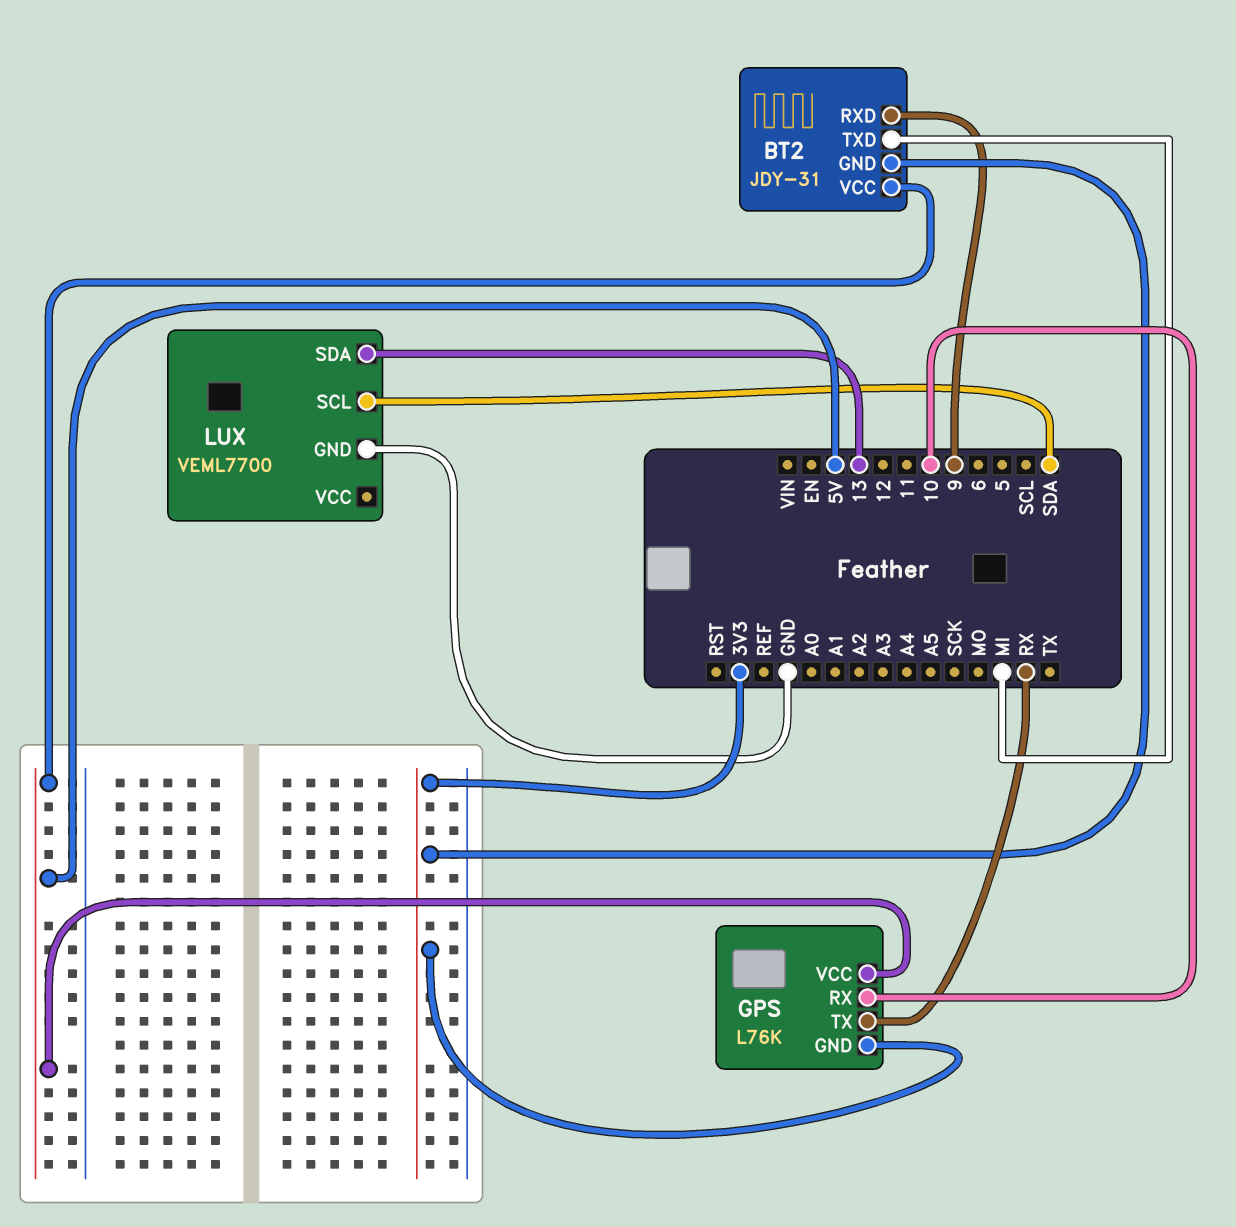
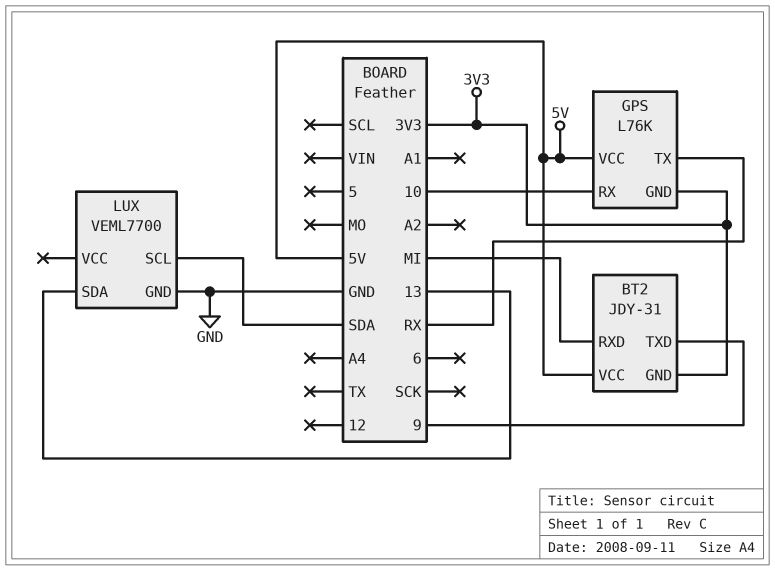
BT2 pin RXD: 9 -> MI
BT2 pin TXD: MI -> 9

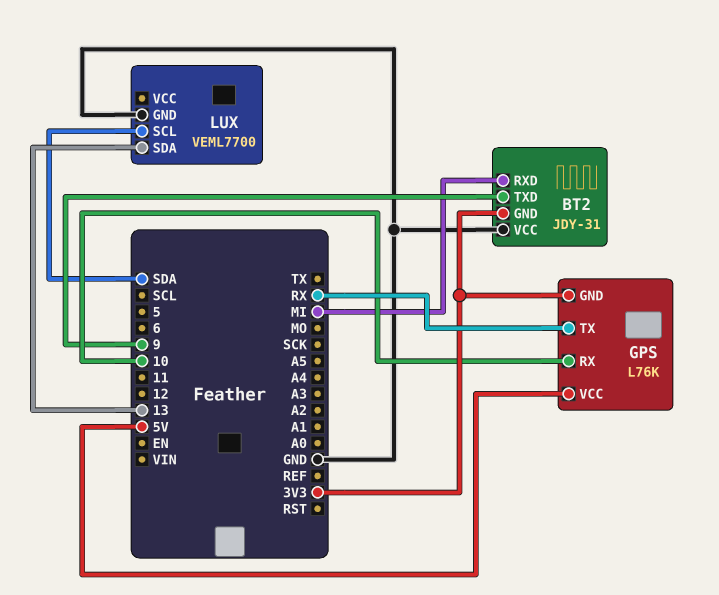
BT2 pin VCC: 5V -> GND

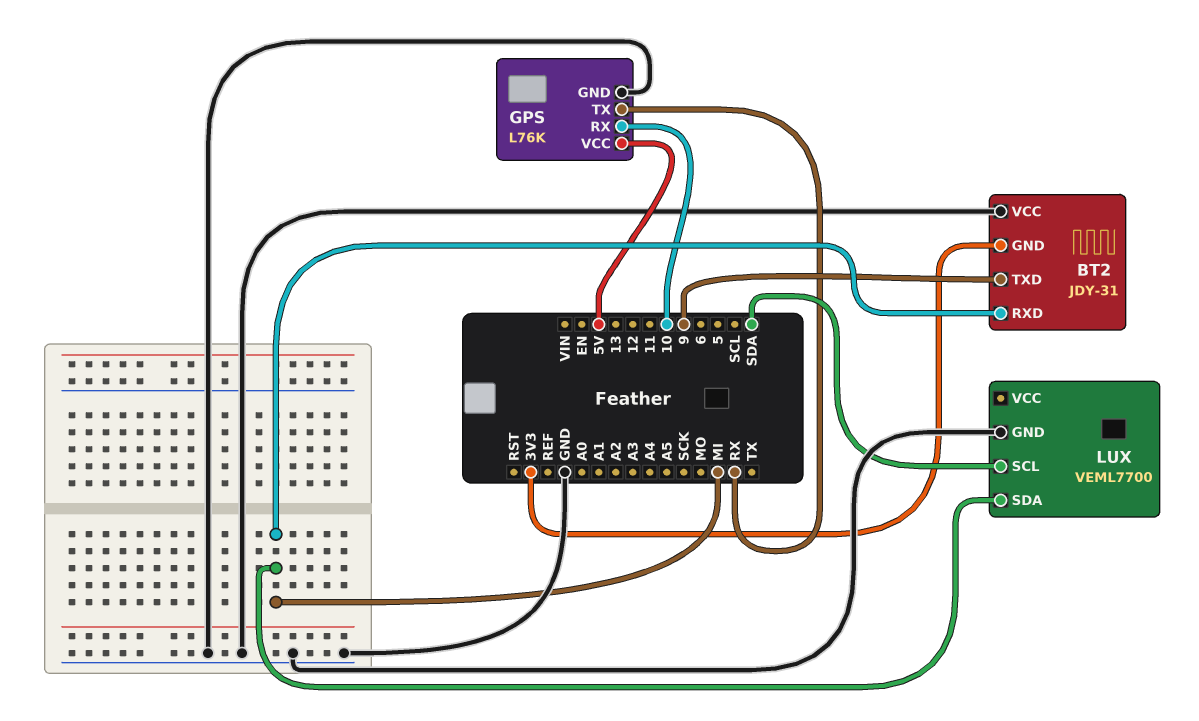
GPS pin GND: 3V3 -> GND
LUX pin SDA: 13 -> MI

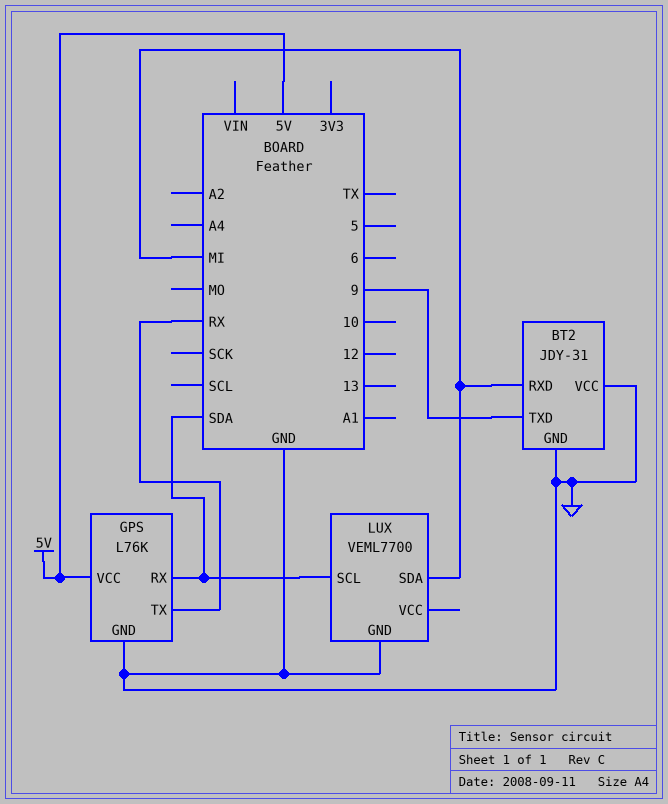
BT2 pin GND: 3V3 -> GND
GPS pin RX: 10 -> SDA

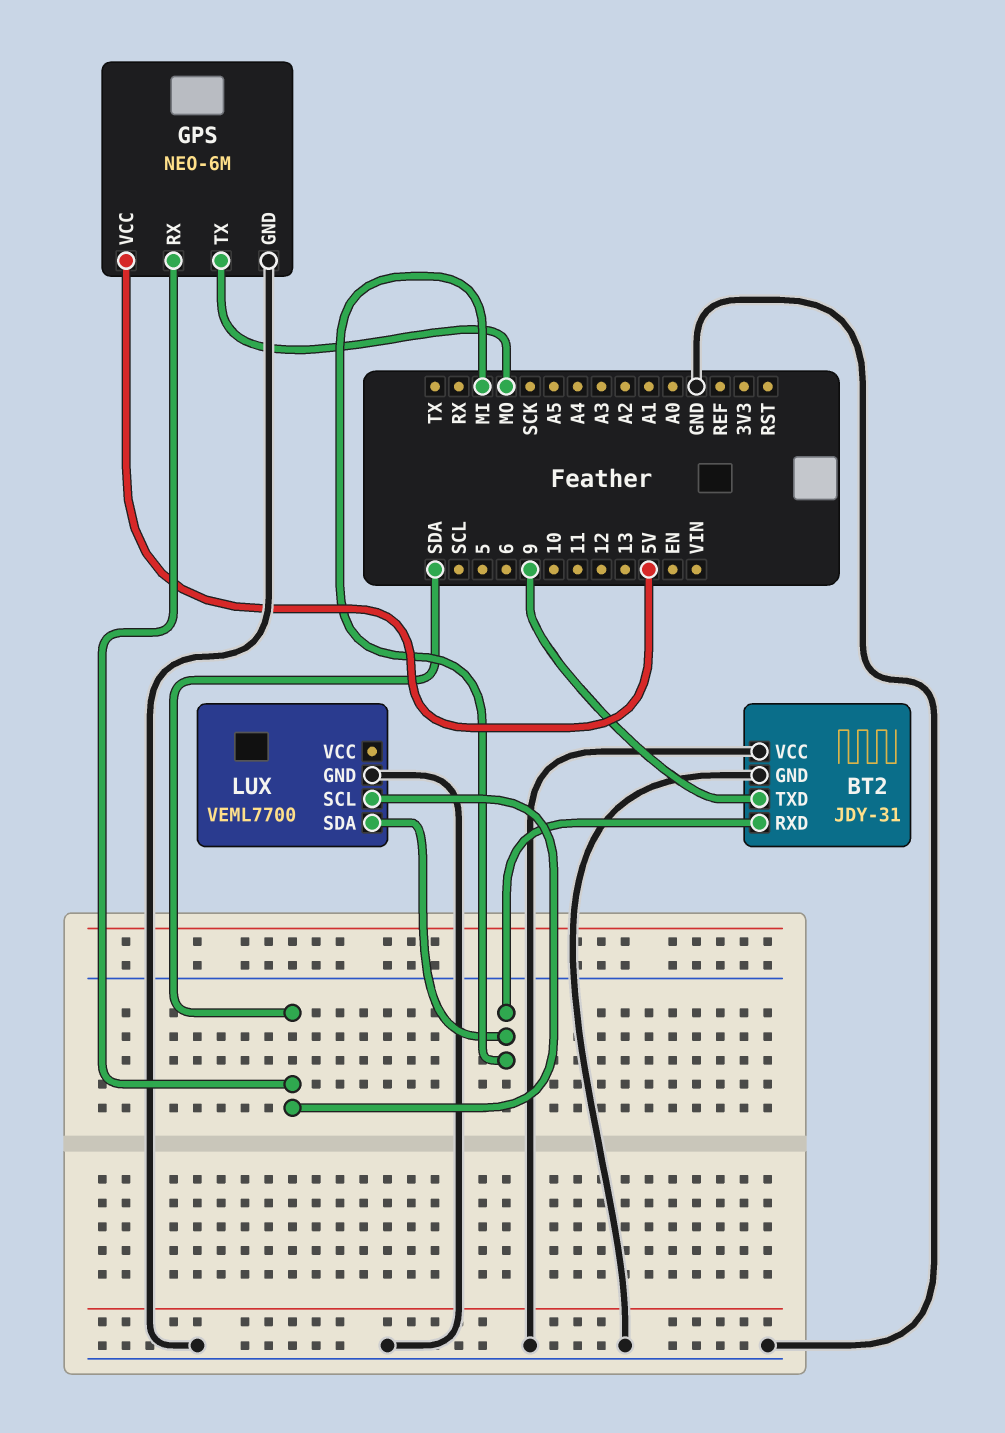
GPS: L76K -> NEO-6M
GPS pin TX: RX -> MO

